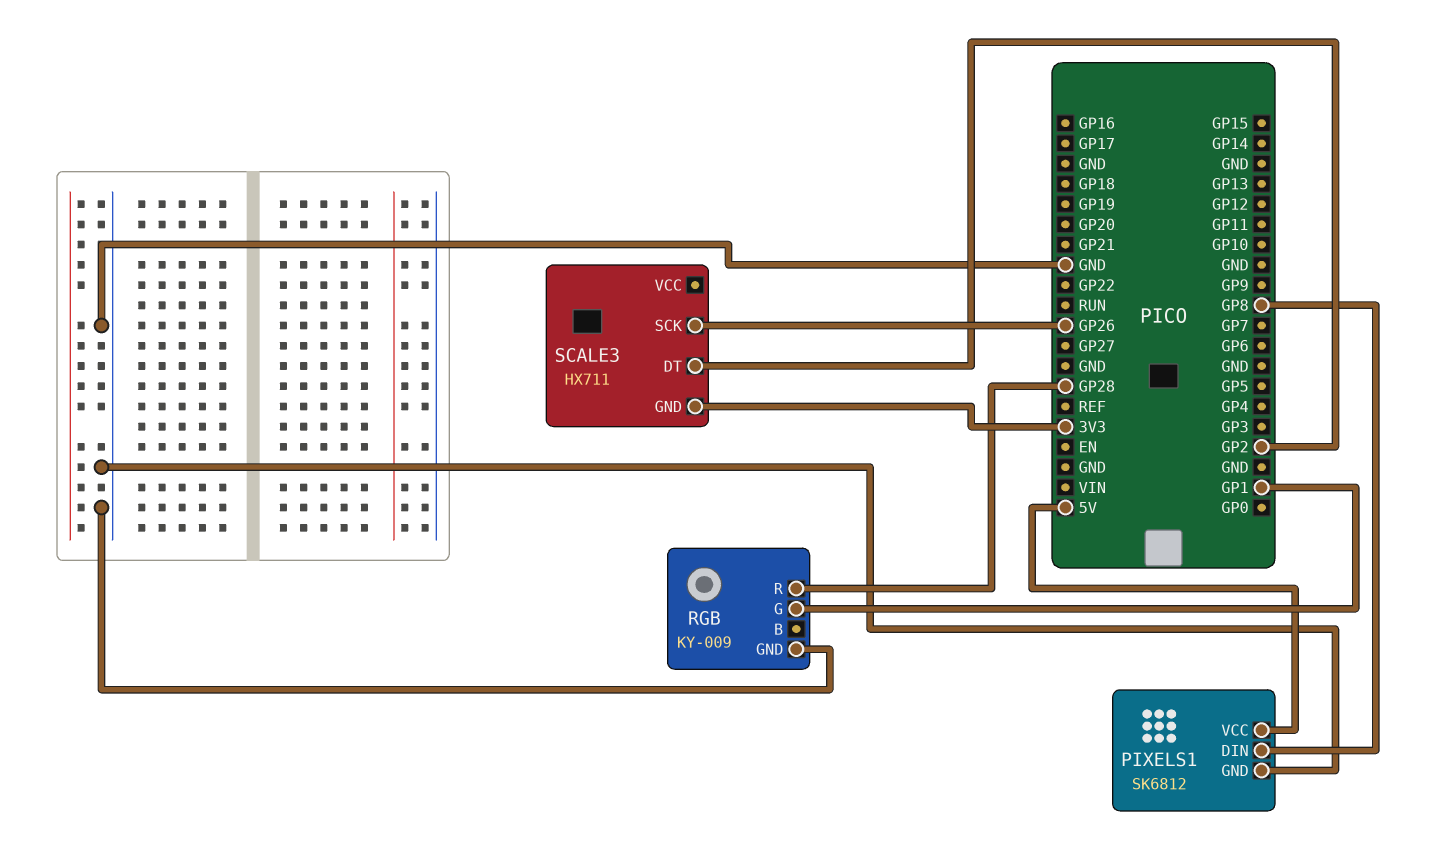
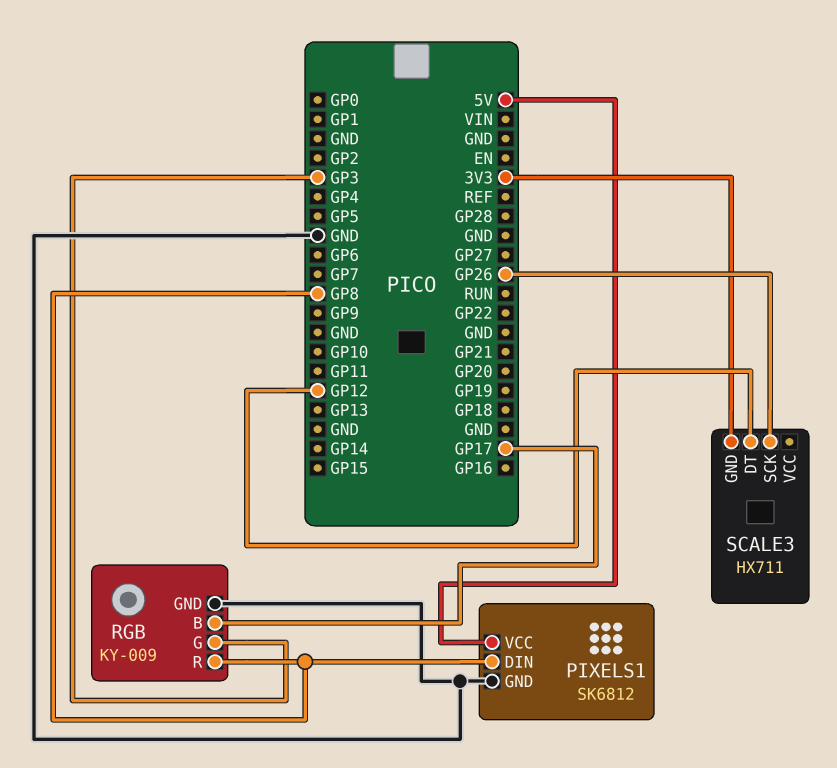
RGB pin B: none -> GP17
RGB pin G: GP1 -> GP3
RGB pin R: GP28 -> GP8
SCALE3 pin DT: GP2 -> GP12

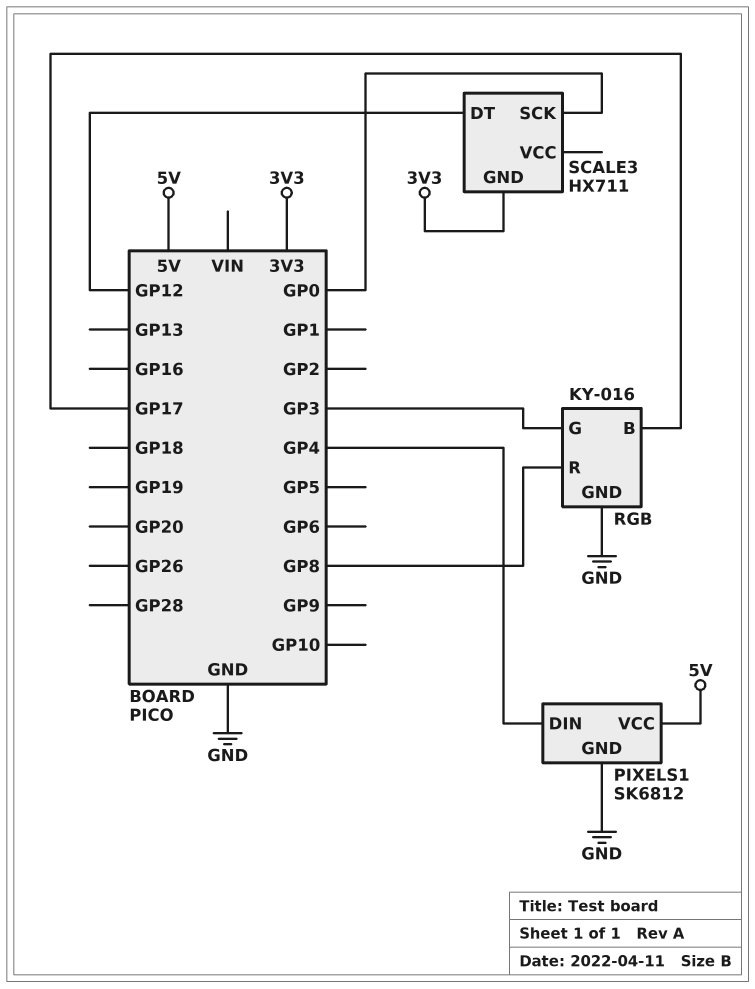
PIXELS1 pin DIN: GP8 -> GP4
RGB: KY-009 -> KY-016
SCALE3 pin SCK: GP26 -> GP0

